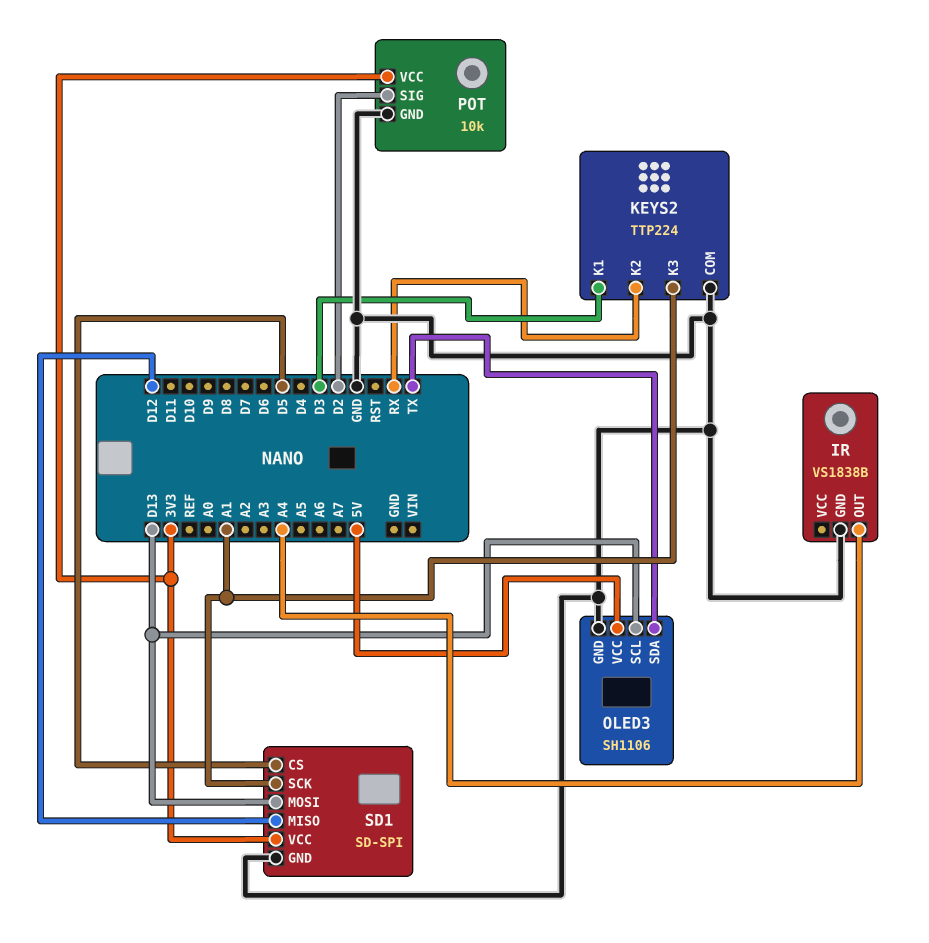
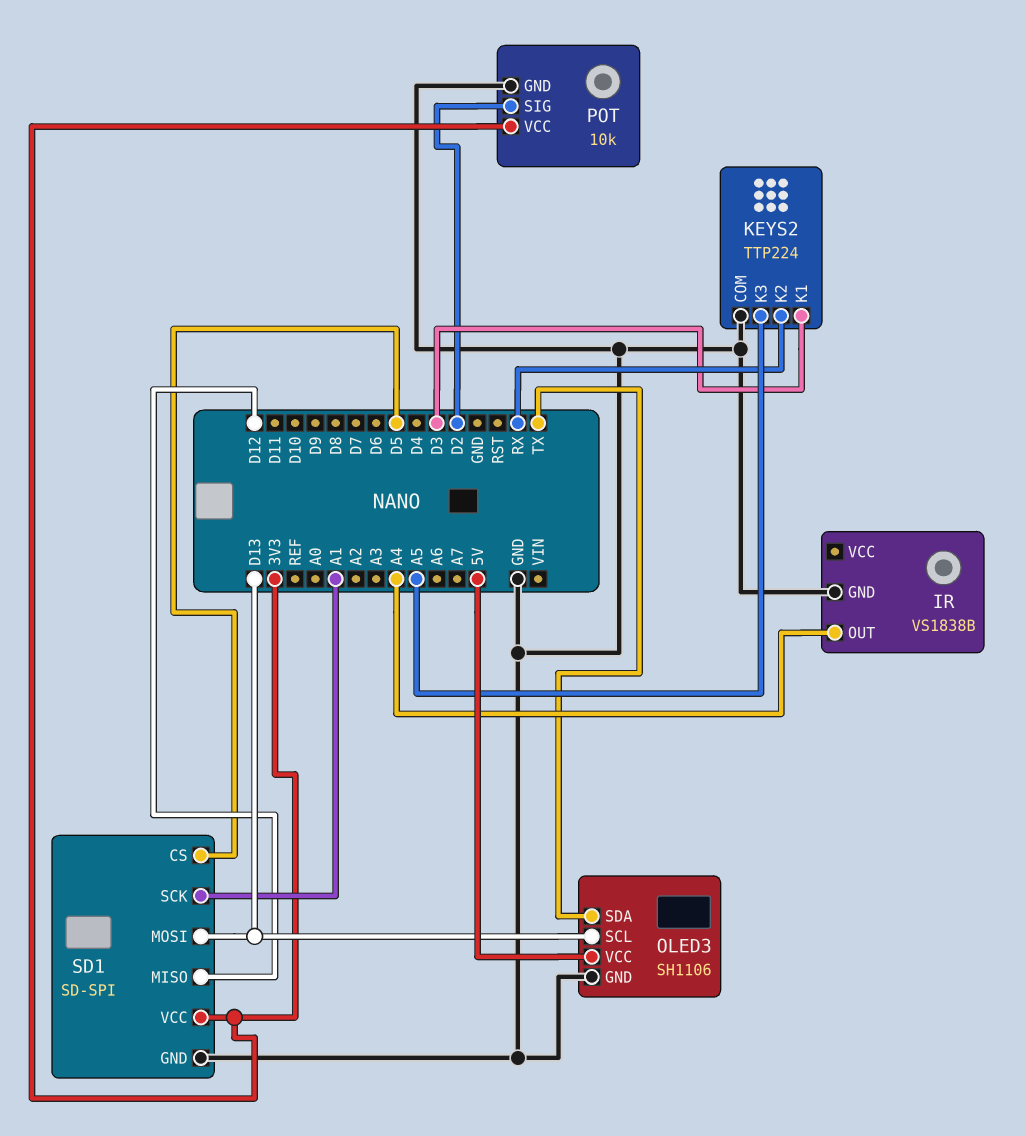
KEYS2 pin K3: A1 -> A5

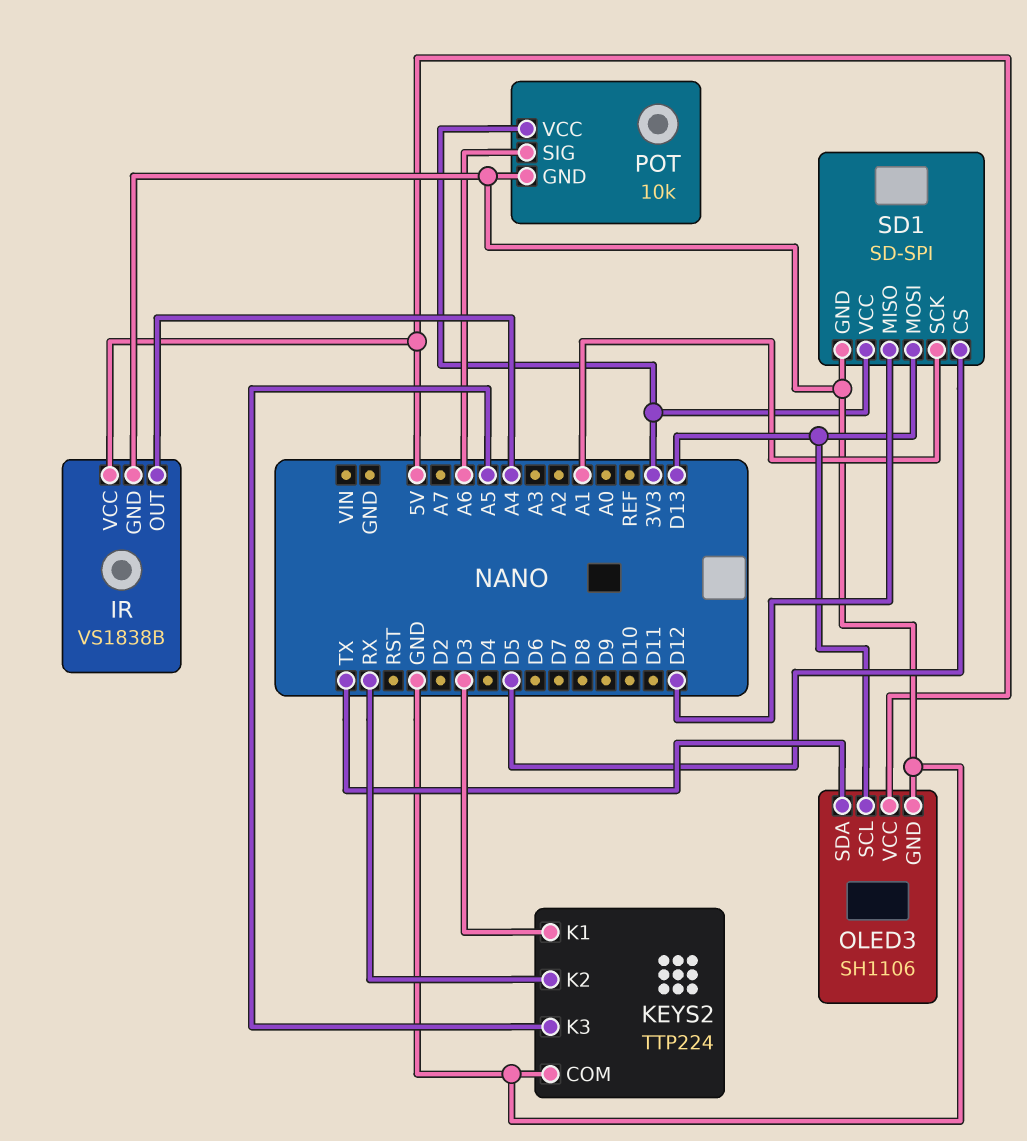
IR pin VCC: none -> 5V
POT pin SIG: D2 -> A6

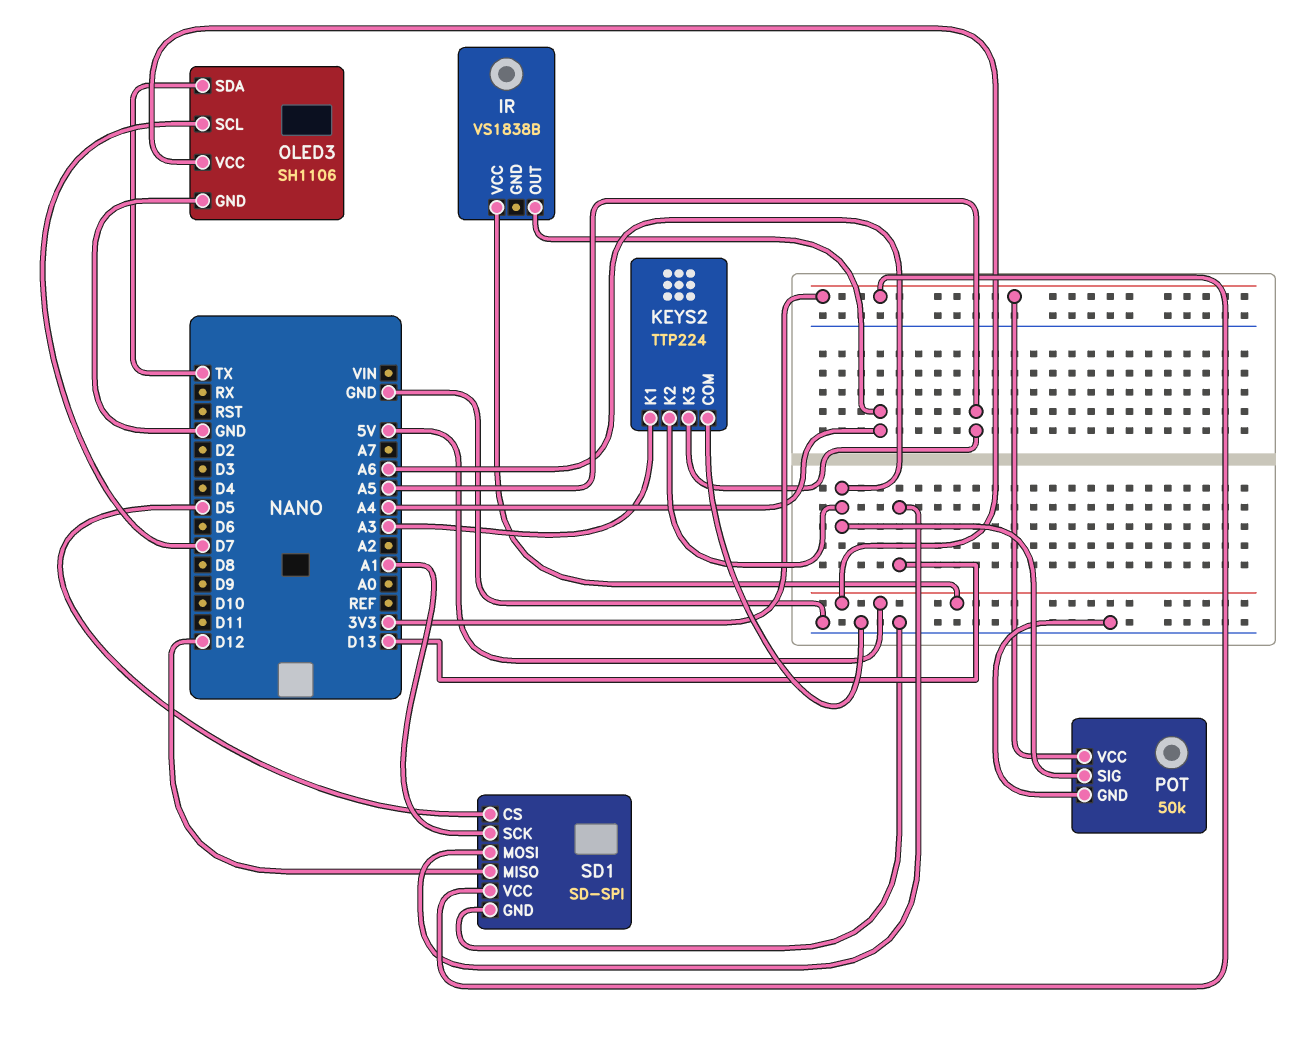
IR pin GND: GND -> none
KEYS2 pin K1: D3 -> A3
KEYS2 pin K2: RX -> A6
OLED3 pin SCL: D13 -> D7
POT: 10k -> 50k

